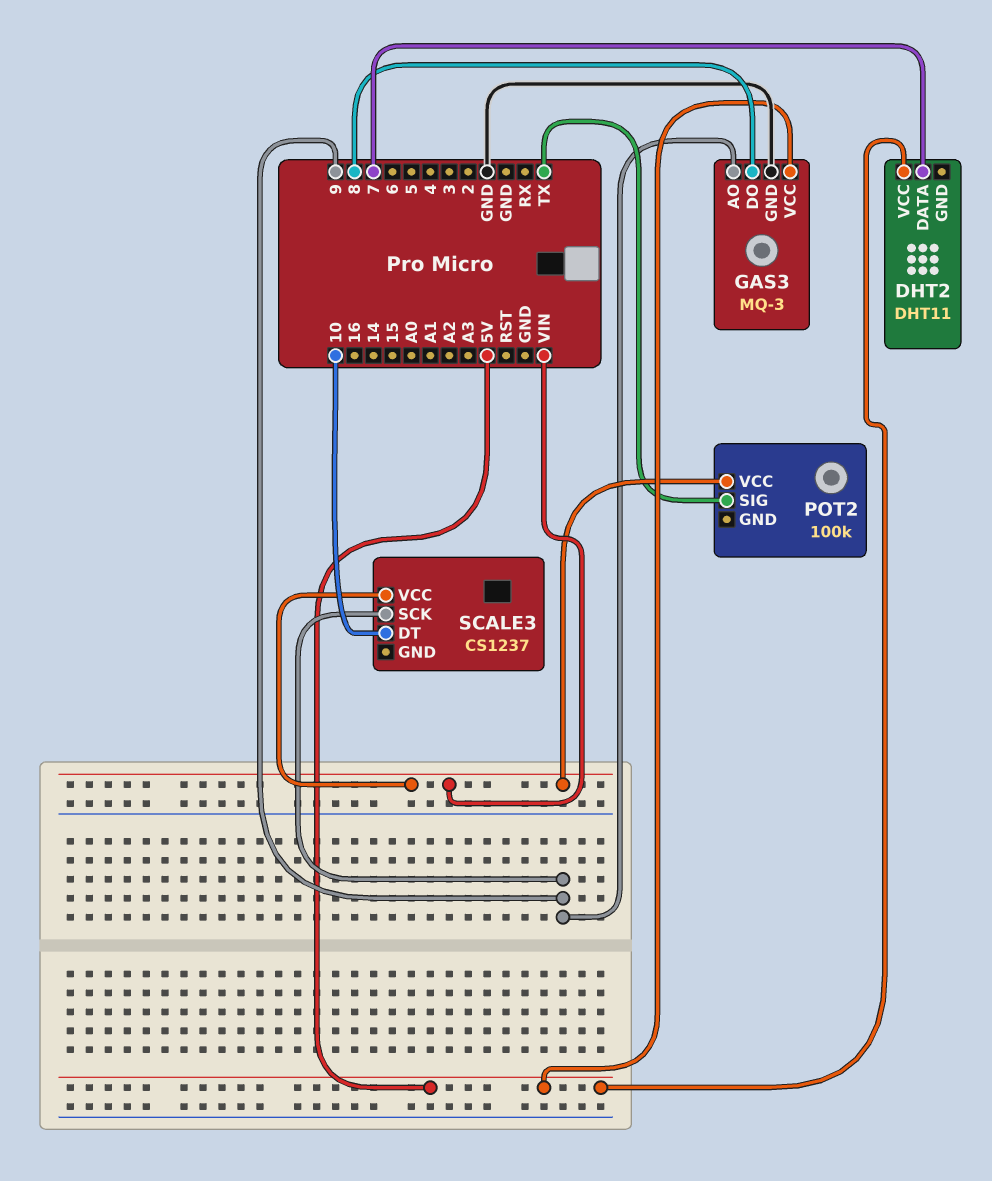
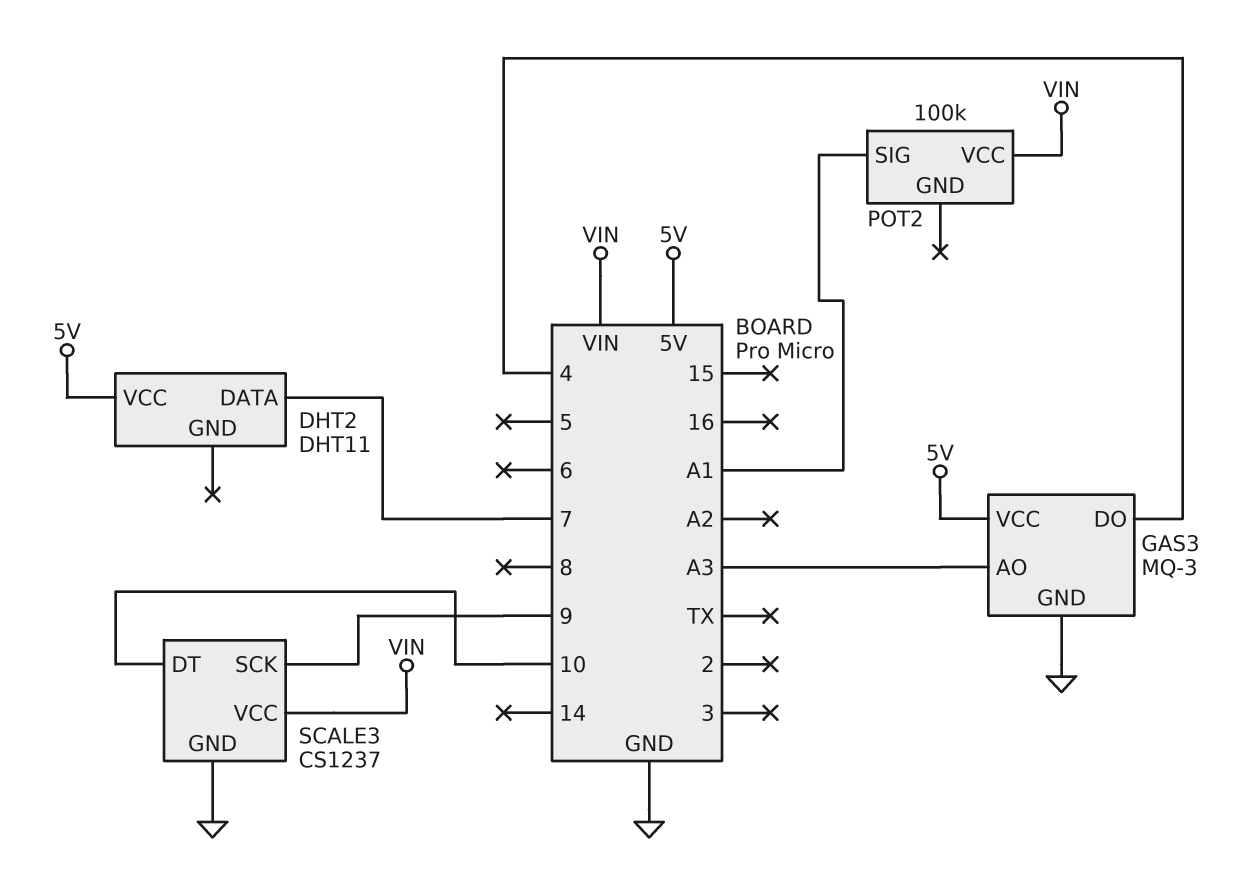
GAS3 pin AO: 9 -> A3
GAS3 pin DO: 8 -> 4
POT2 pin SIG: TX -> A1
SCALE3 pin GND: none -> GND

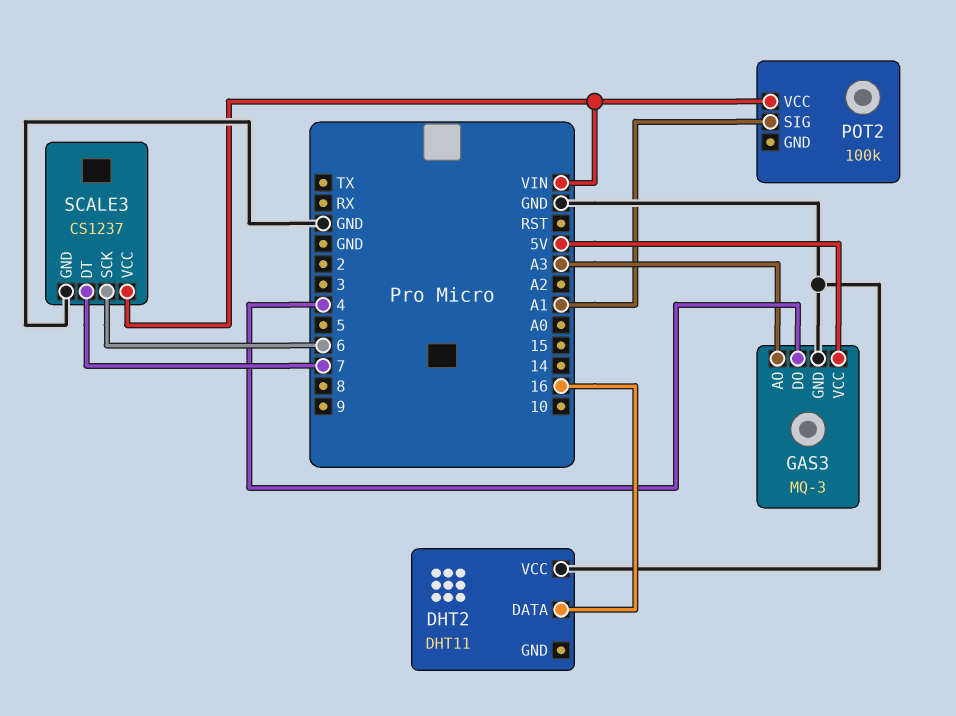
DHT2 pin DATA: 7 -> 16
DHT2 pin VCC: 5V -> GND
SCALE3 pin DT: 10 -> 7
SCALE3 pin SCK: 9 -> 6

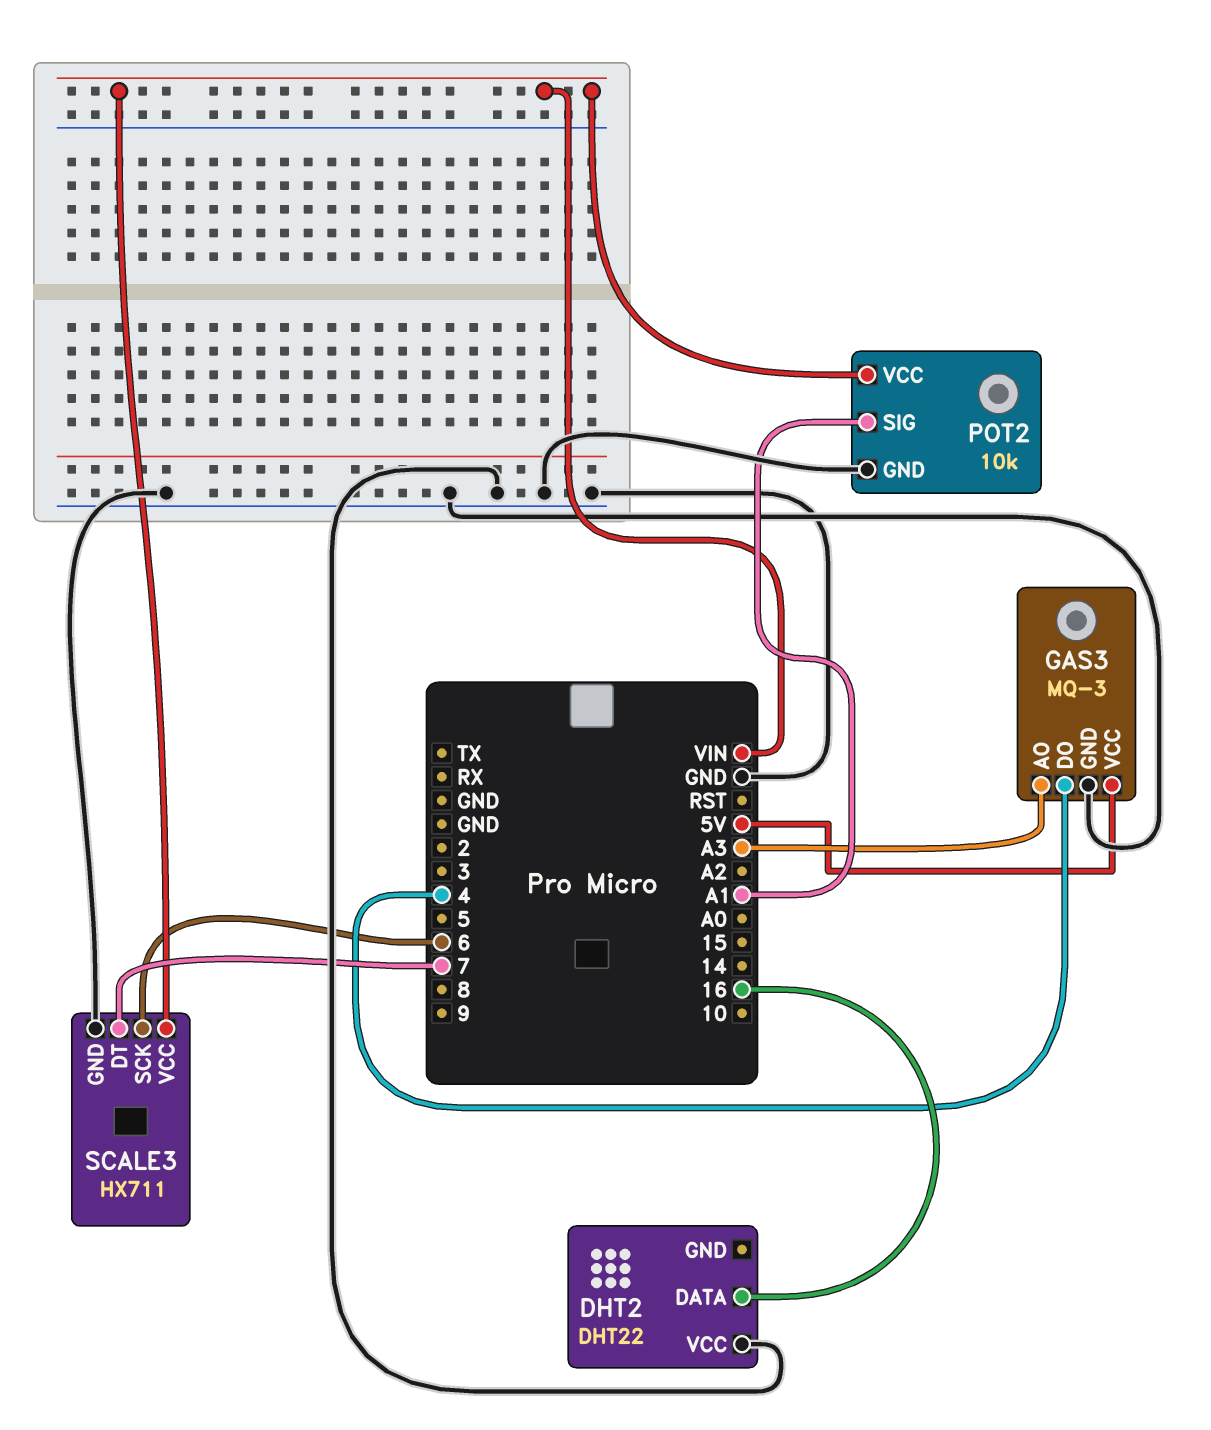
DHT2: DHT11 -> DHT22
POT2: 100k -> 10k
POT2 pin GND: none -> GND
SCALE3: CS1237 -> HX711

